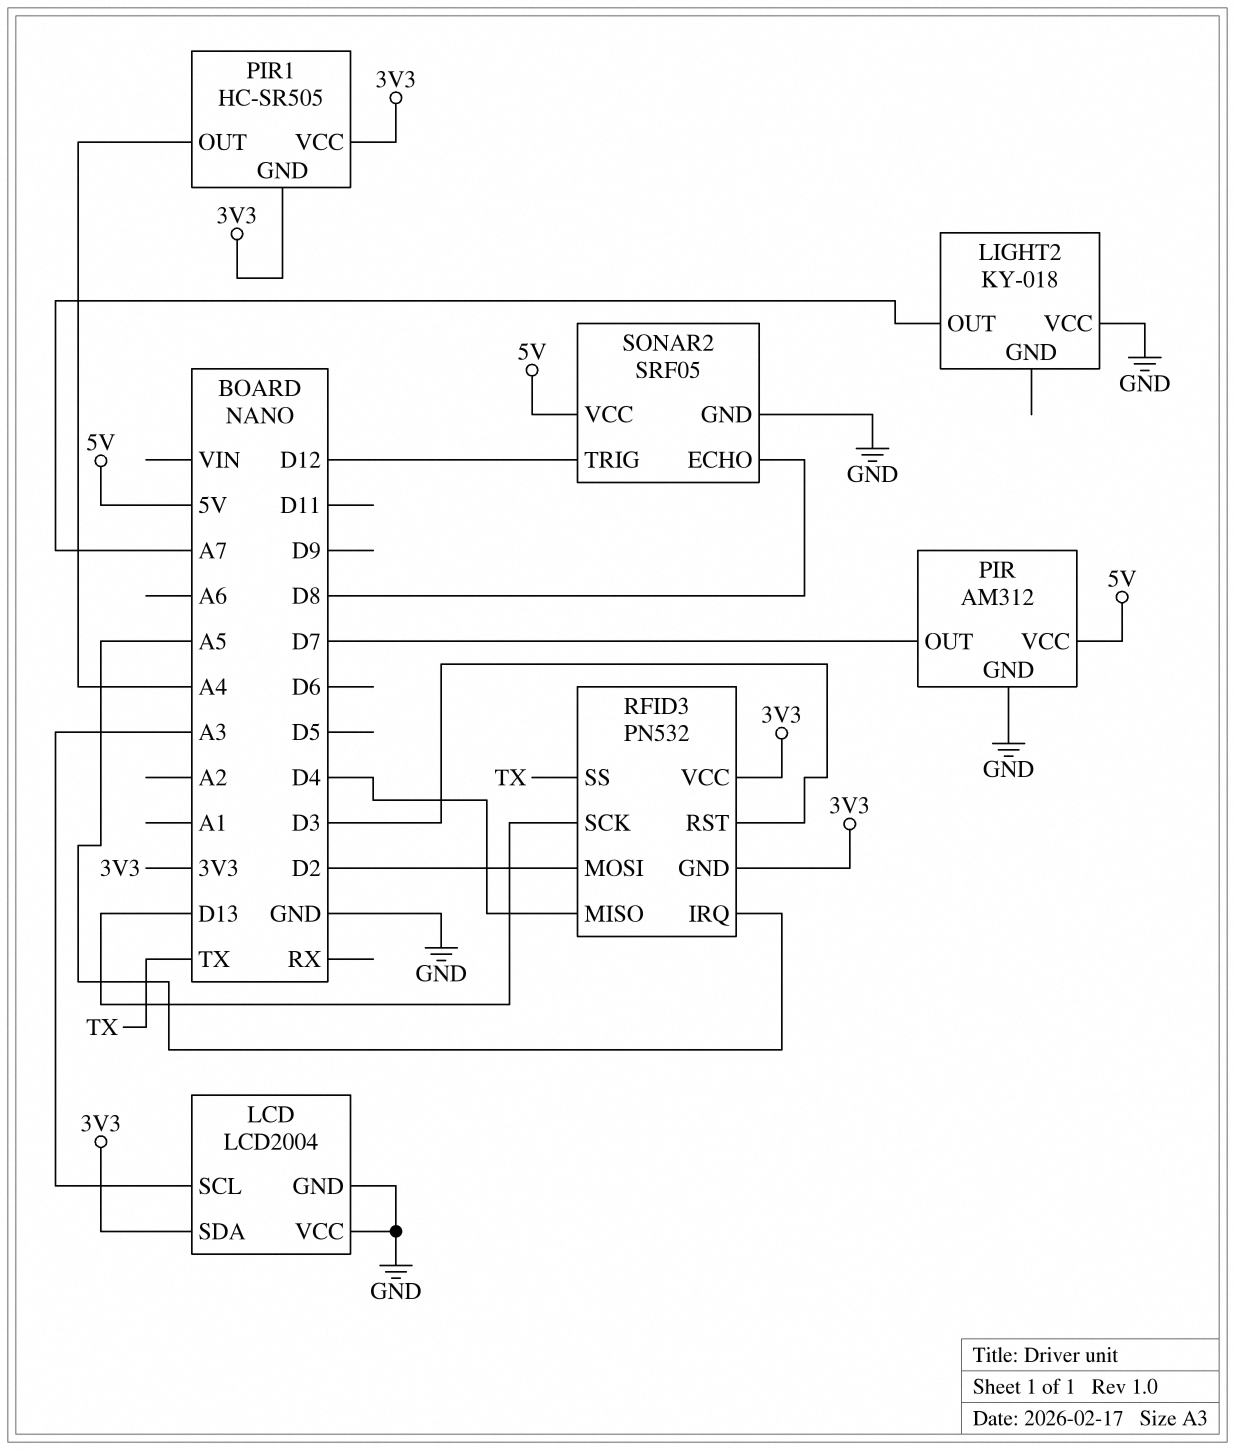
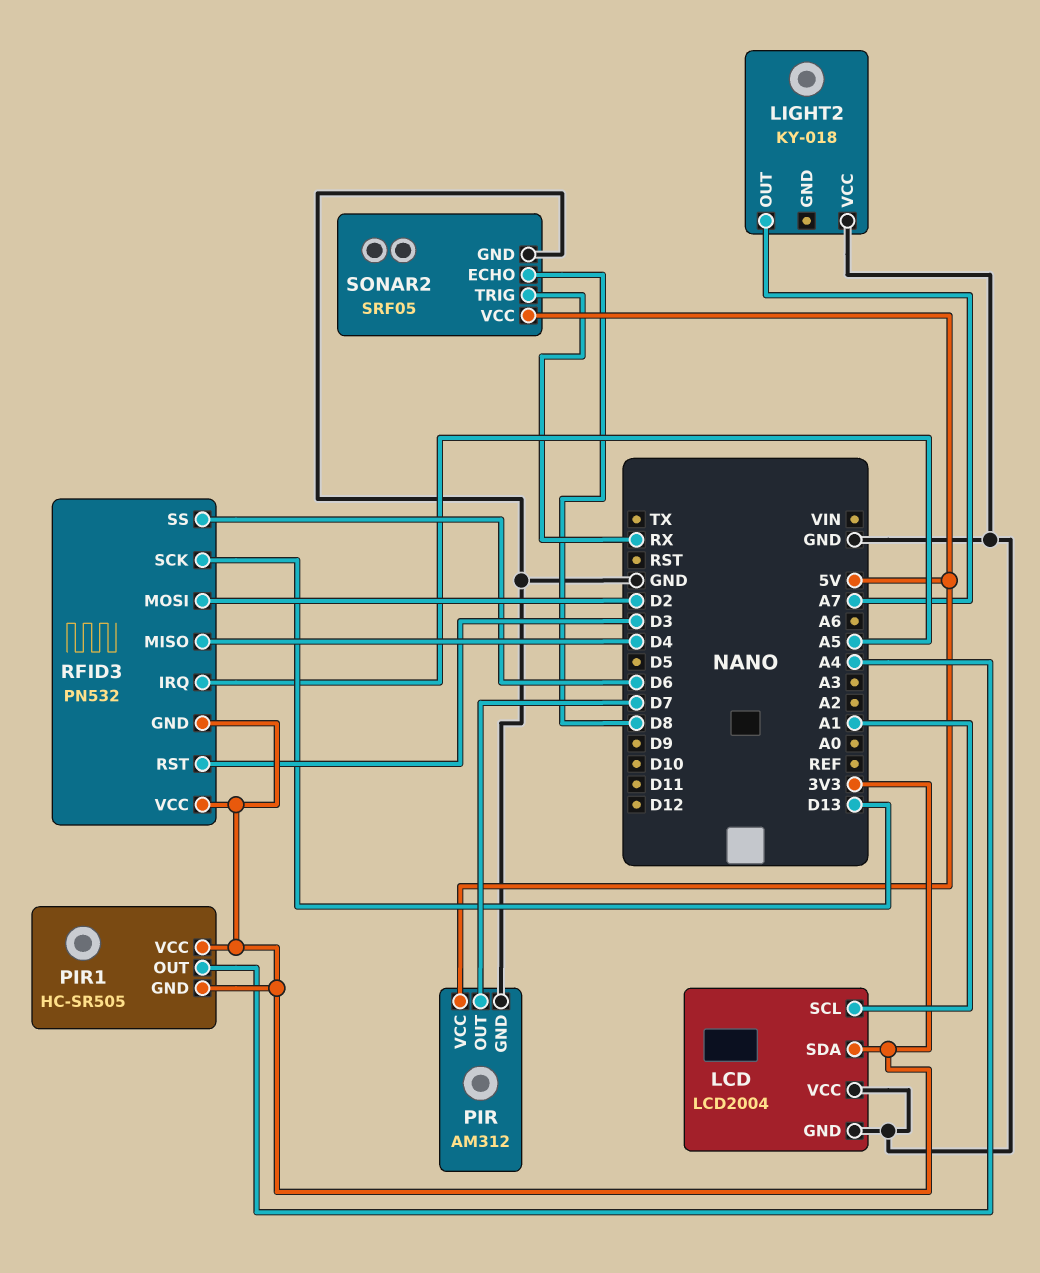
LCD pin SCL: A3 -> A1
RFID3 pin SS: TX -> D6
SONAR2 pin TRIG: D12 -> RX

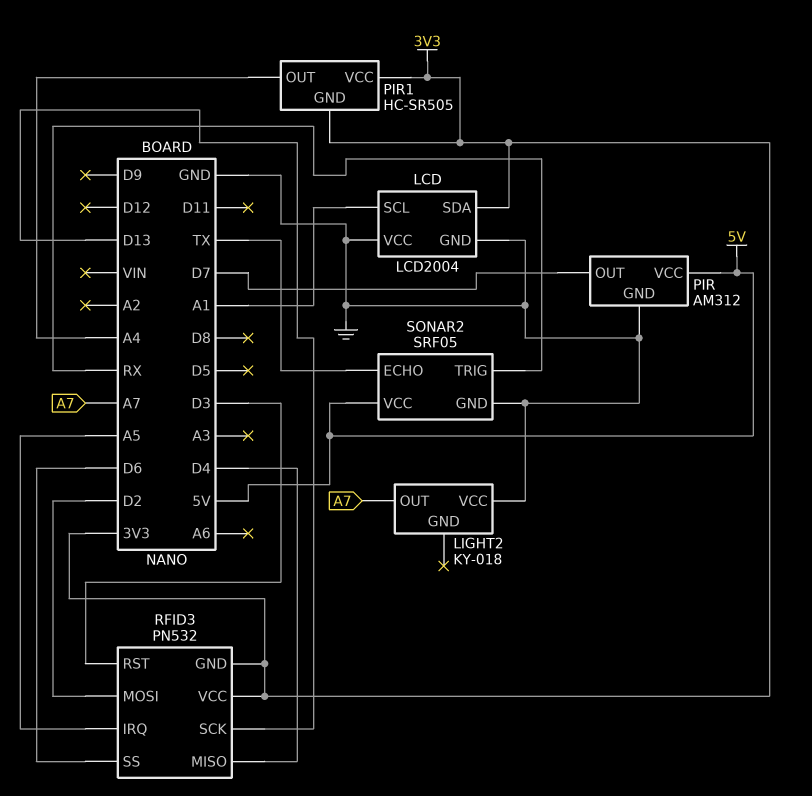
SONAR2 pin ECHO: D8 -> TX

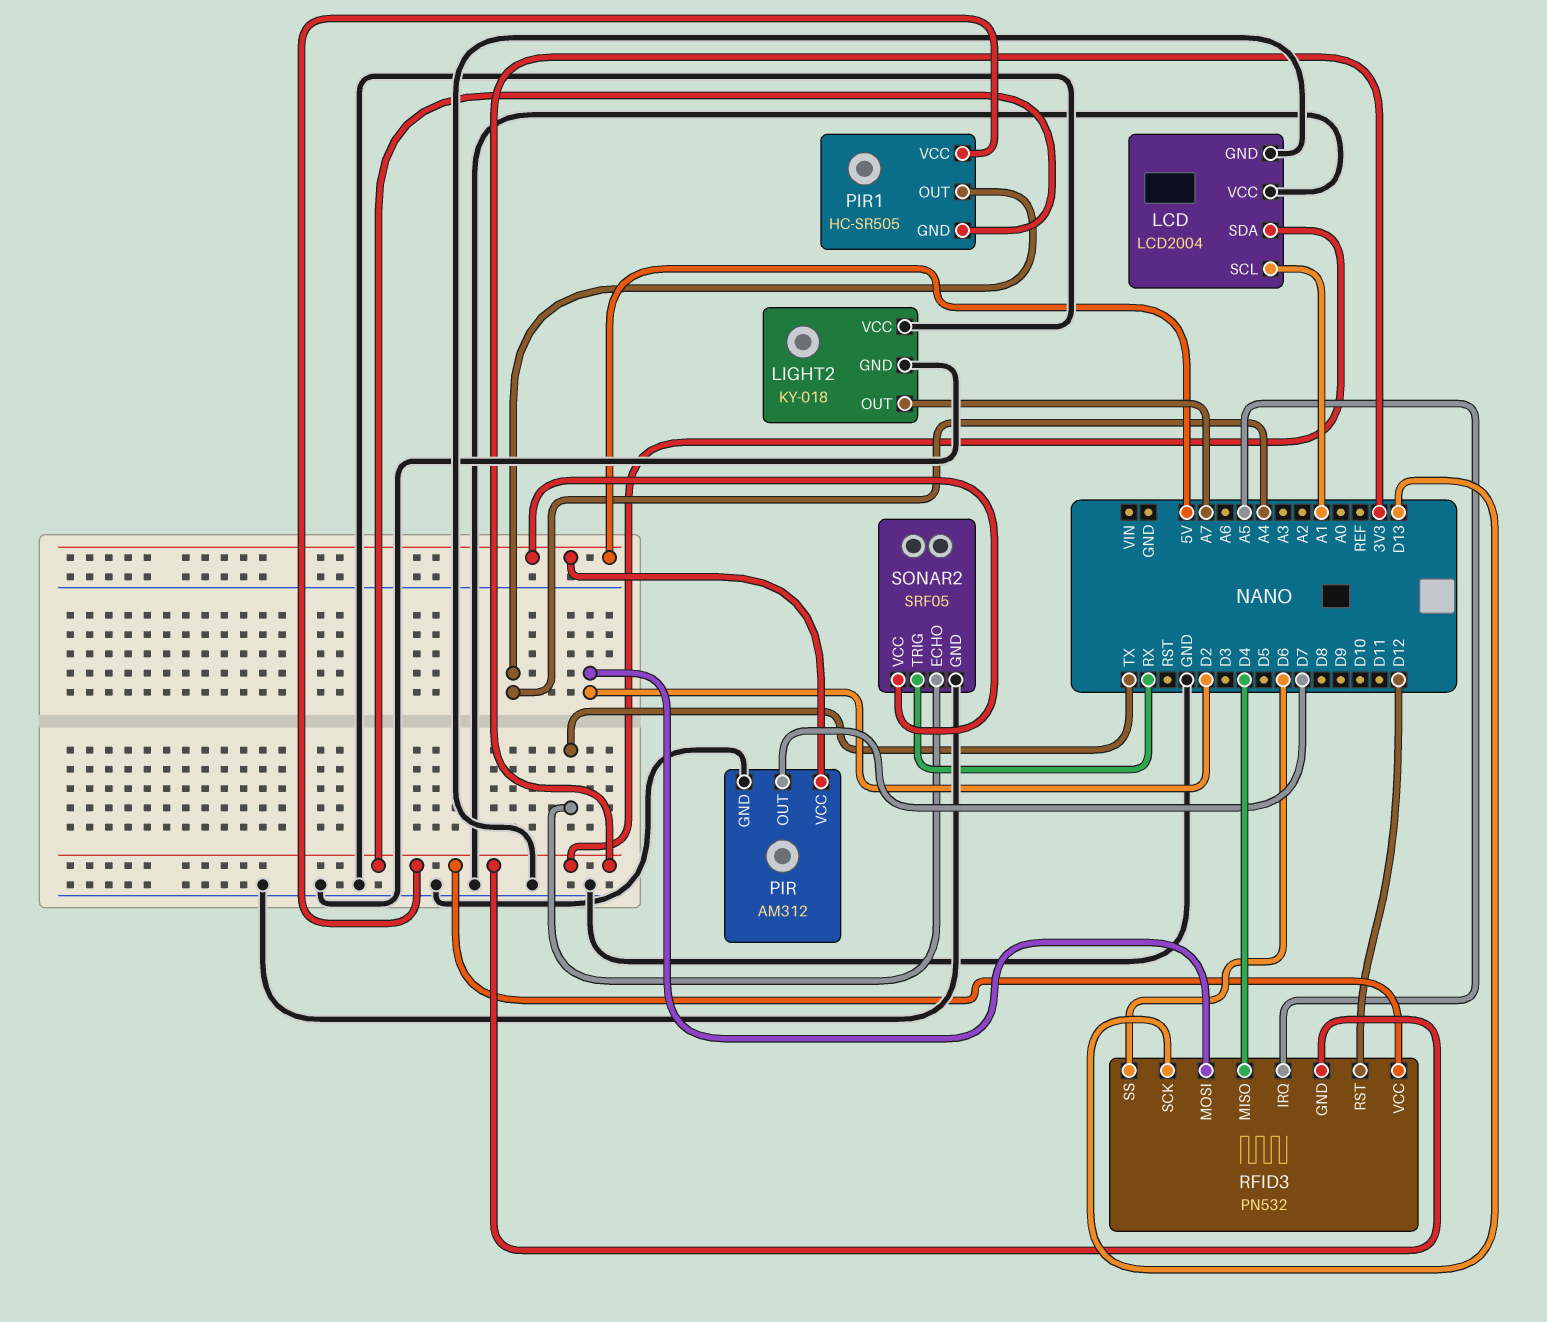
LIGHT2 pin GND: none -> GND
RFID3 pin RST: D3 -> D12

